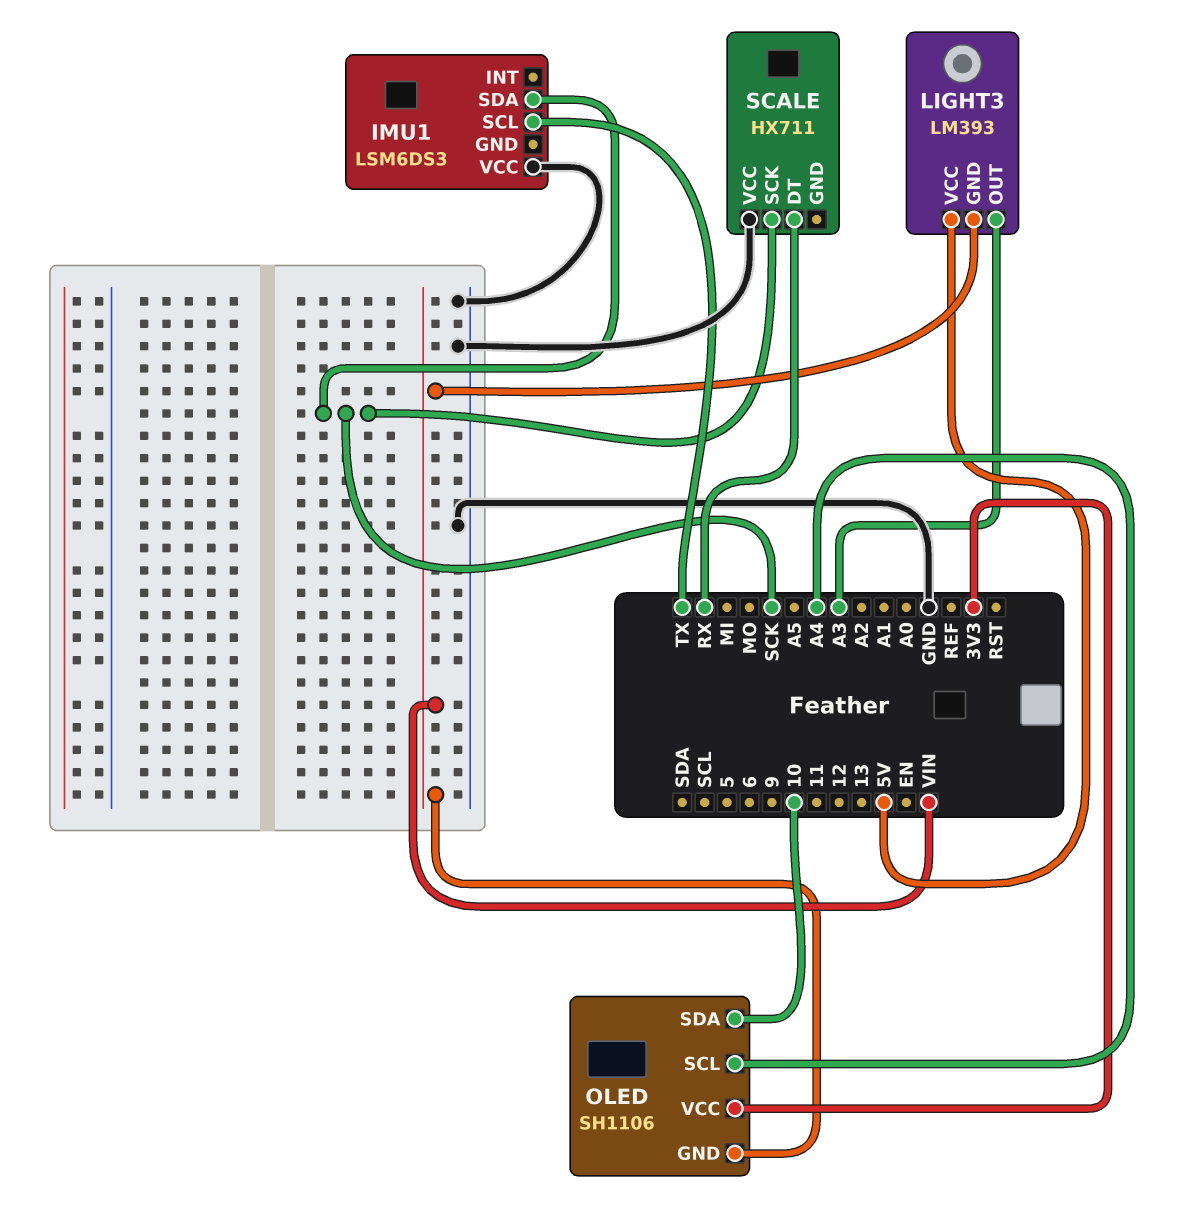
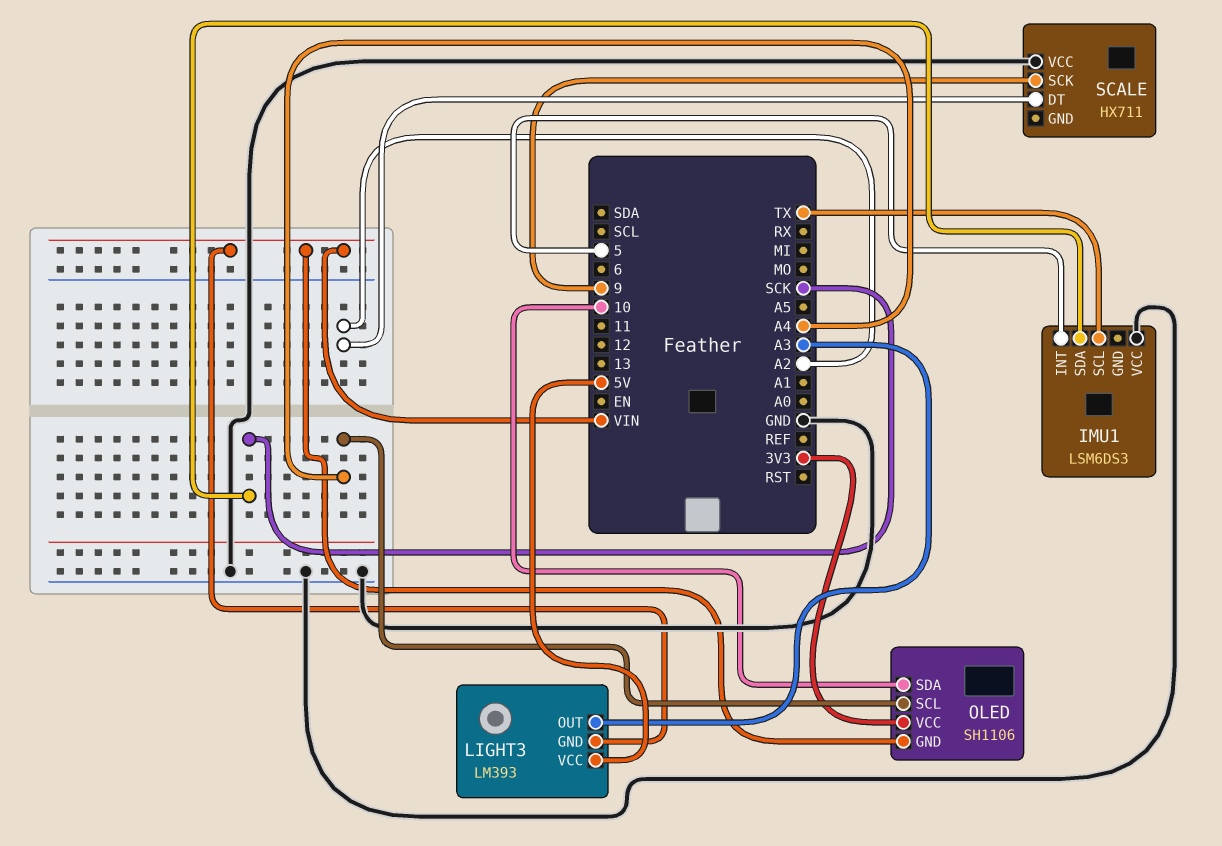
IMU1 pin INT: none -> 5
SCALE pin DT: RX -> A2
SCALE pin SCK: SCK -> 9

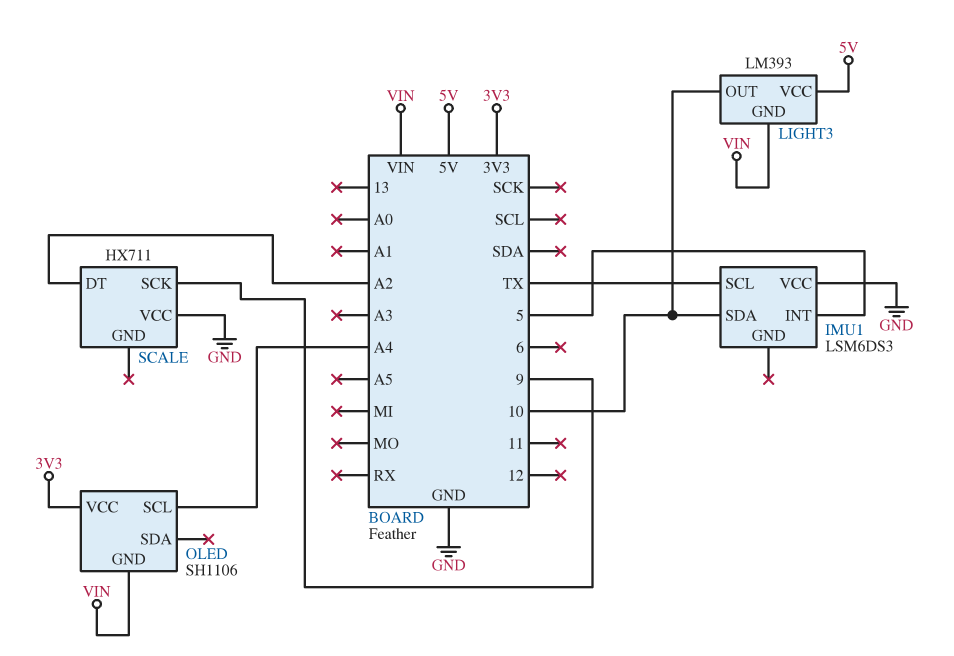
IMU1 pin SDA: SCK -> 10
LIGHT3 pin OUT: A3 -> 10
OLED pin SDA: 10 -> none

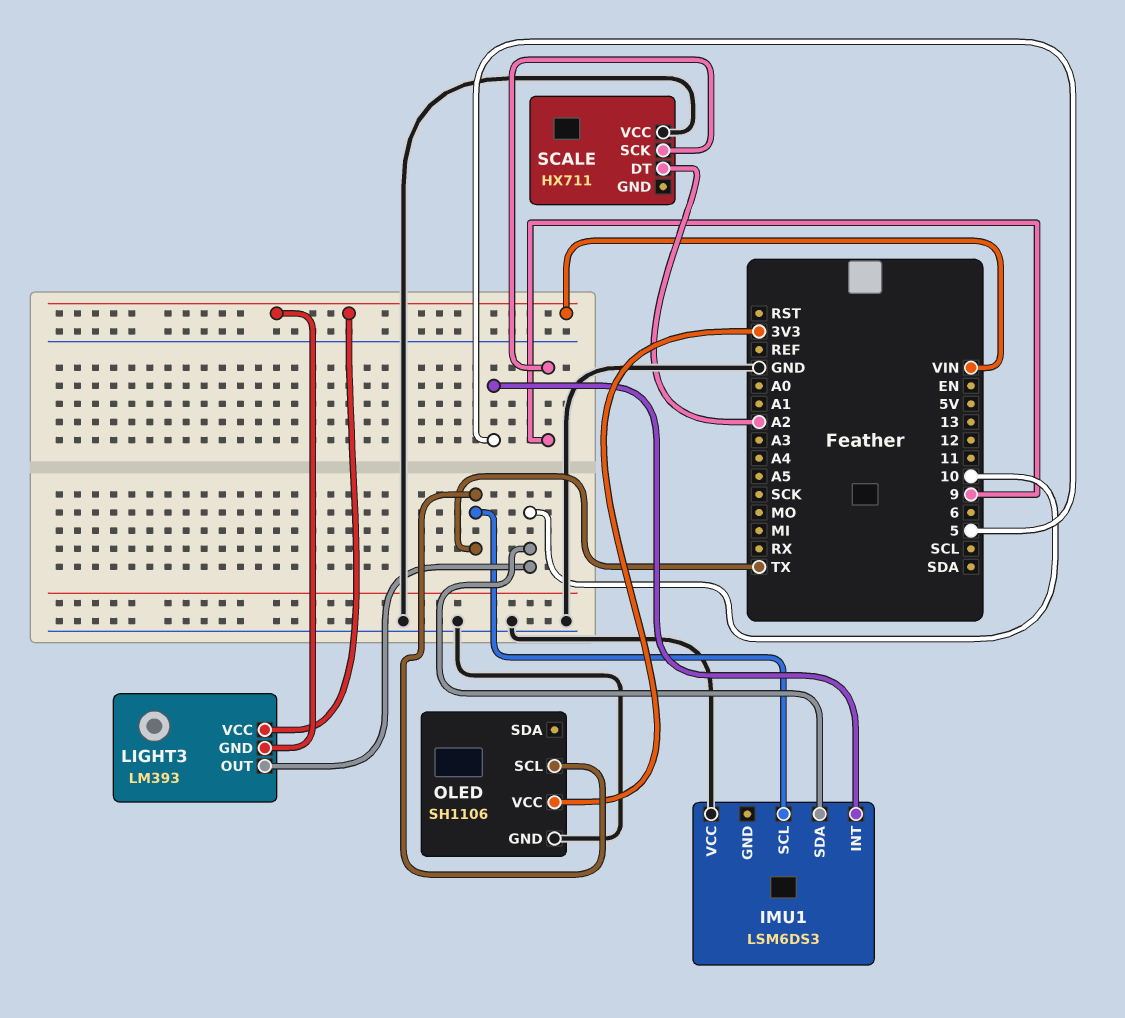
LIGHT3 pin VCC: 5V -> VIN
OLED pin GND: VIN -> GND
OLED pin SCL: A4 -> TX

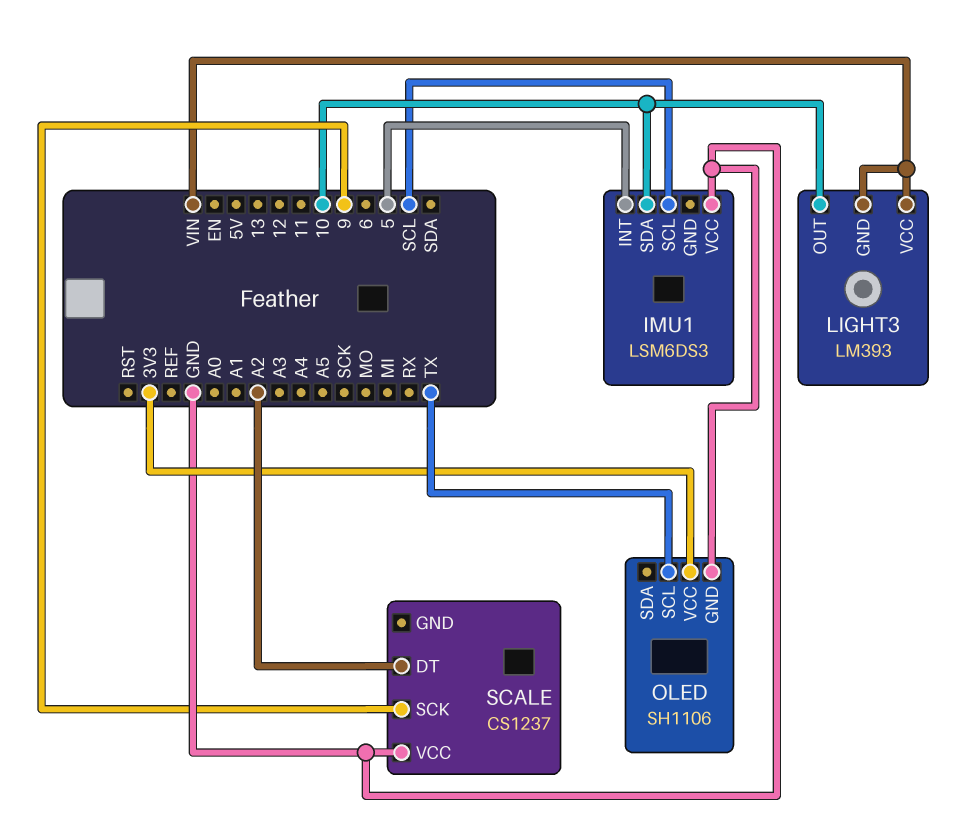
IMU1 pin SCL: TX -> SCL
SCALE: HX711 -> CS1237

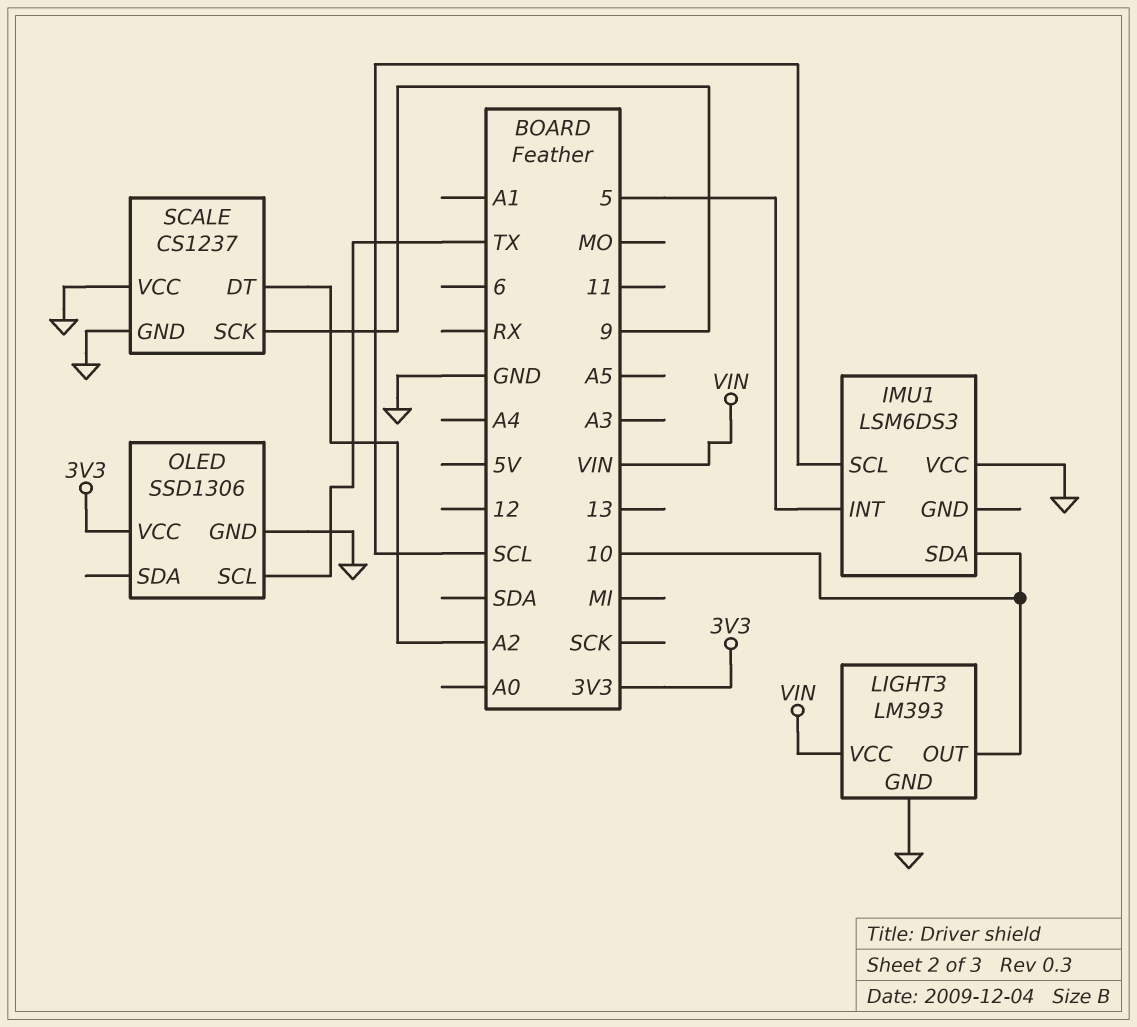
LIGHT3 pin GND: VIN -> GND
OLED: SH1106 -> SSD1306
SCALE pin GND: none -> GND

